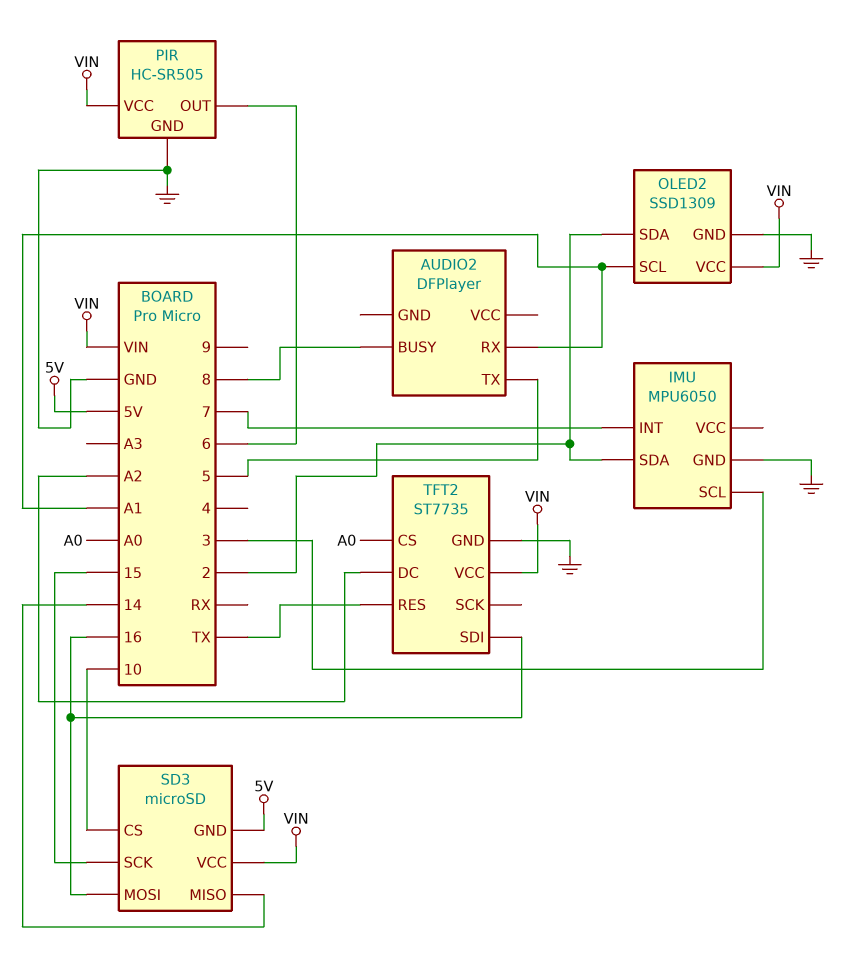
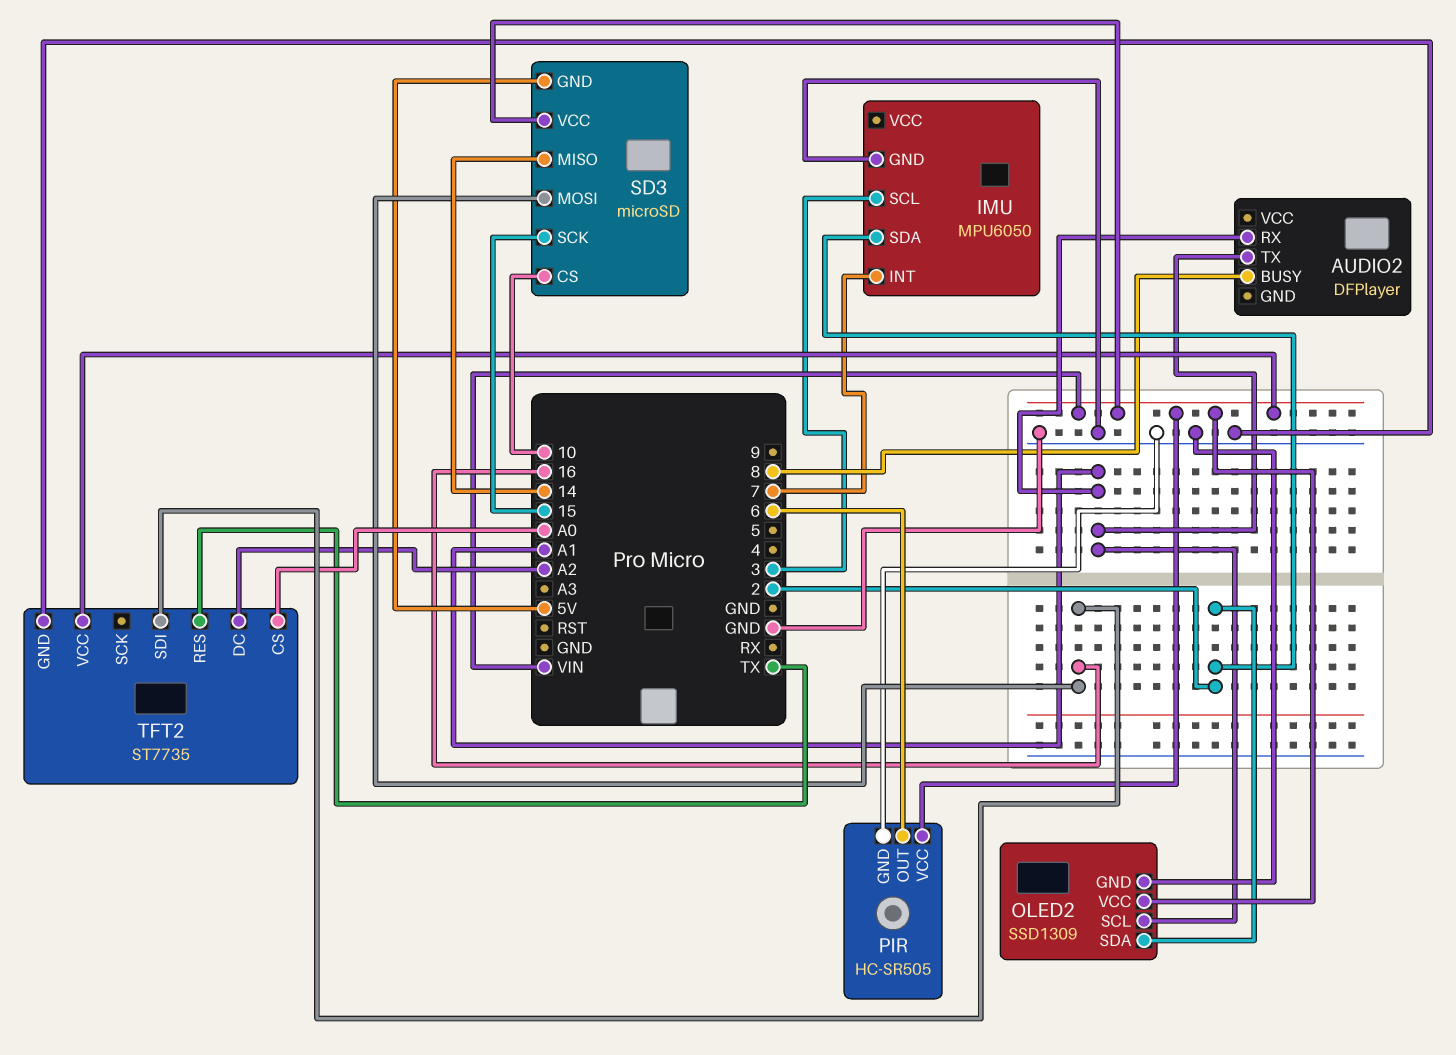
AUDIO2 pin TX: 5 -> A1

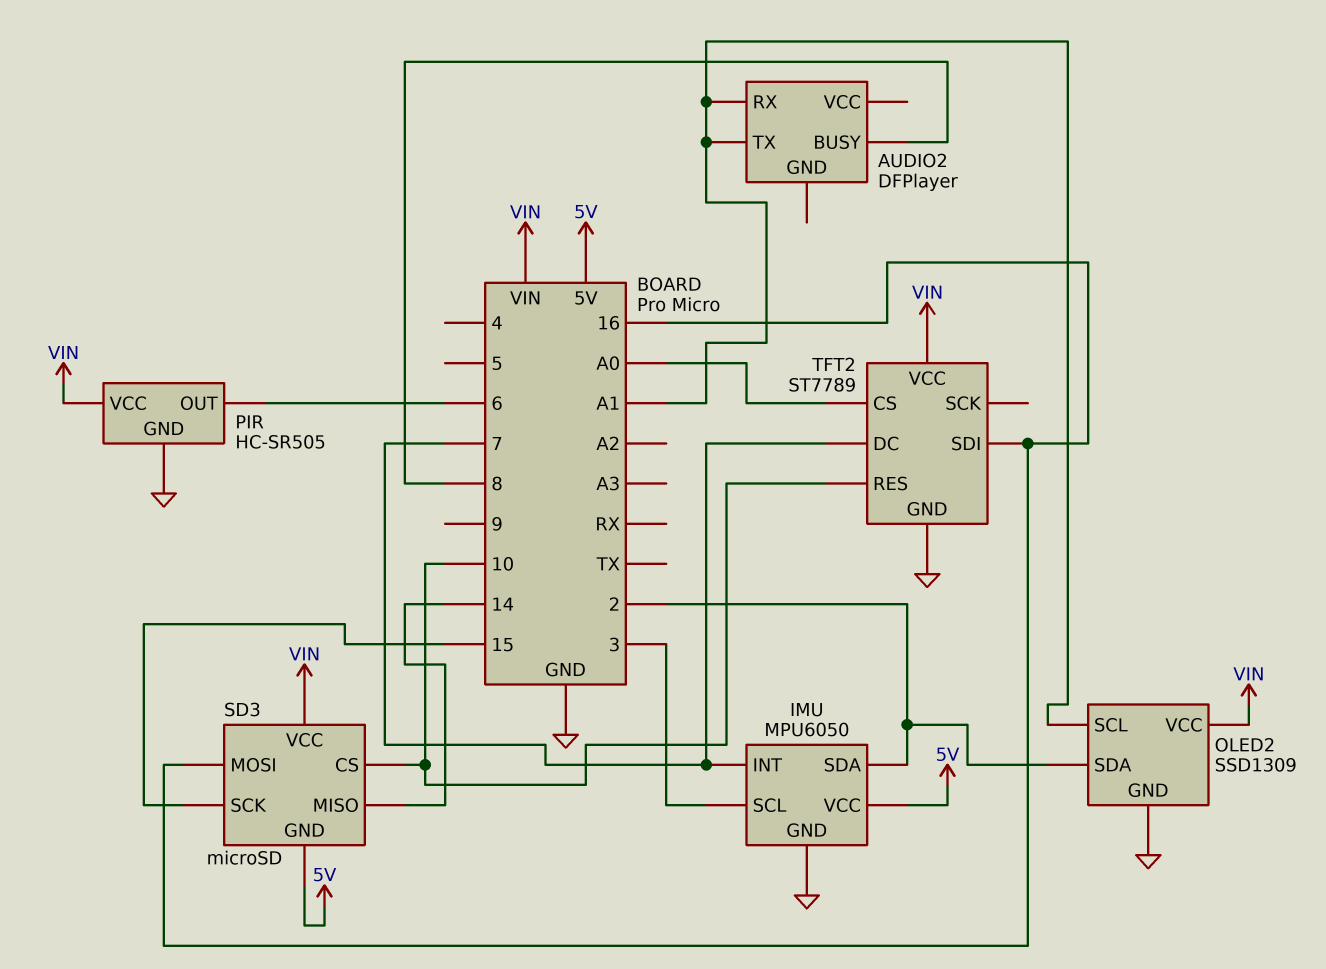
IMU pin VCC: none -> 5V
TFT2: ST7735 -> ST7789
TFT2 pin DC: A2 -> 7
TFT2 pin RES: TX -> 10

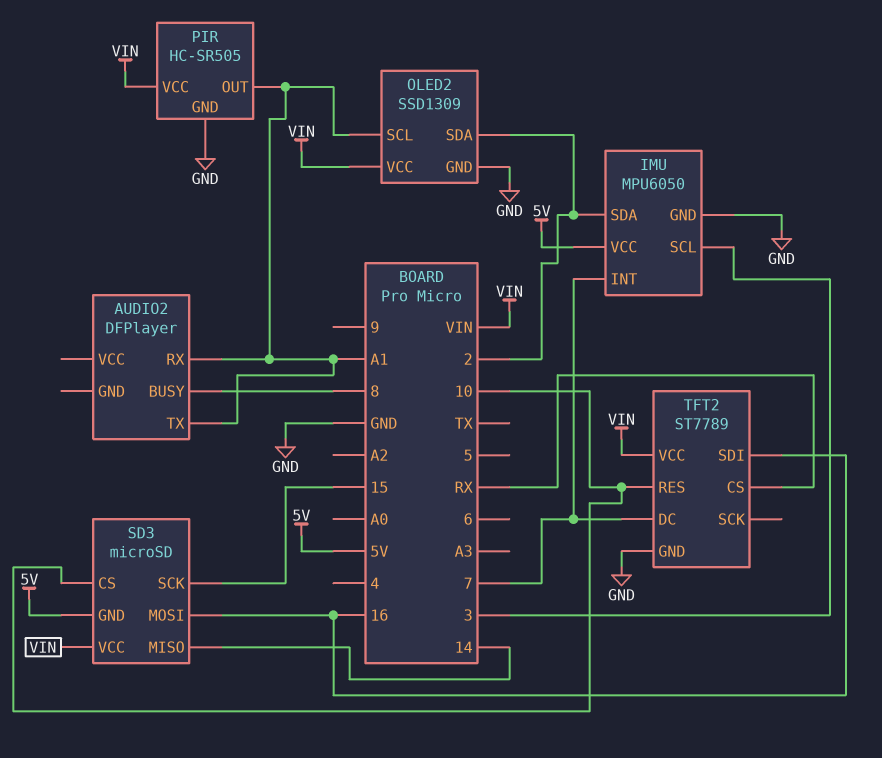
PIR pin OUT: 6 -> A1
TFT2 pin CS: A0 -> RX

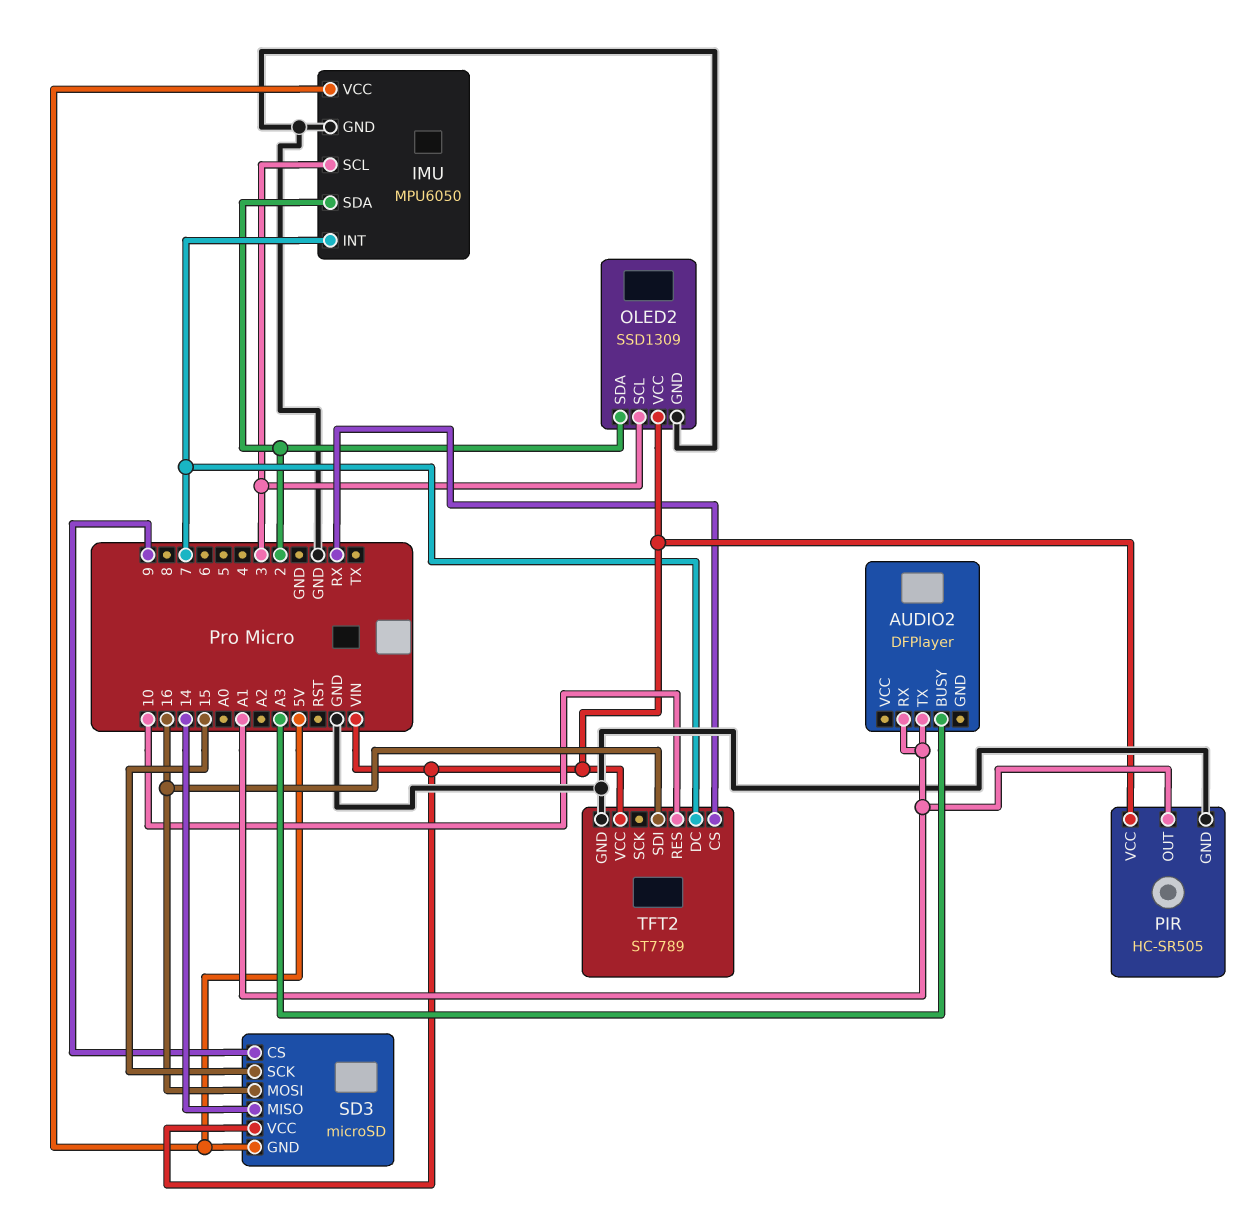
AUDIO2 pin BUSY: 8 -> A3
OLED2 pin SCL: A1 -> 3
SD3 pin CS: 10 -> 9

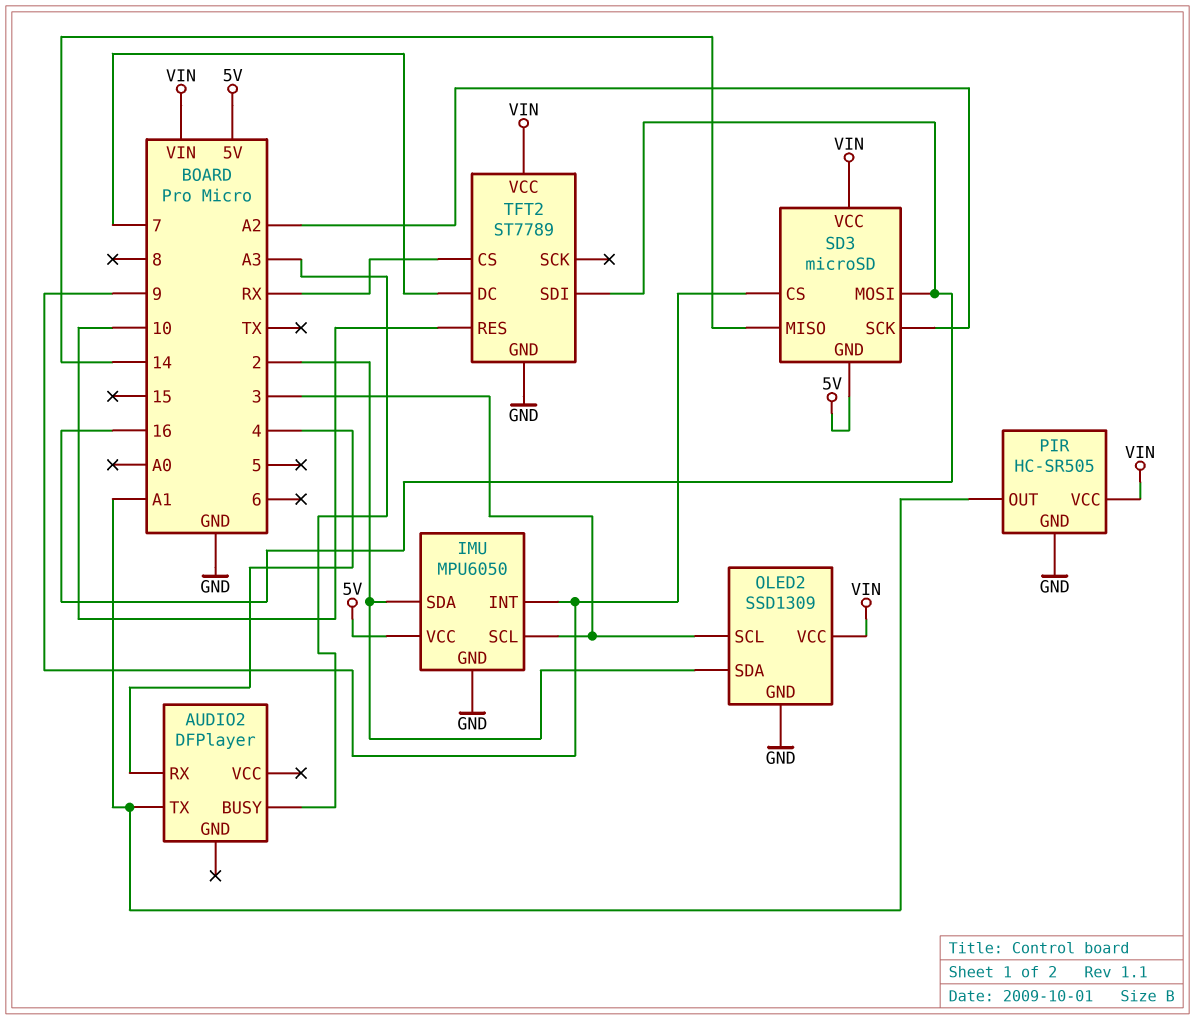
AUDIO2 pin RX: A1 -> 4
IMU pin INT: 7 -> 9
SD3 pin SCK: 15 -> A2

